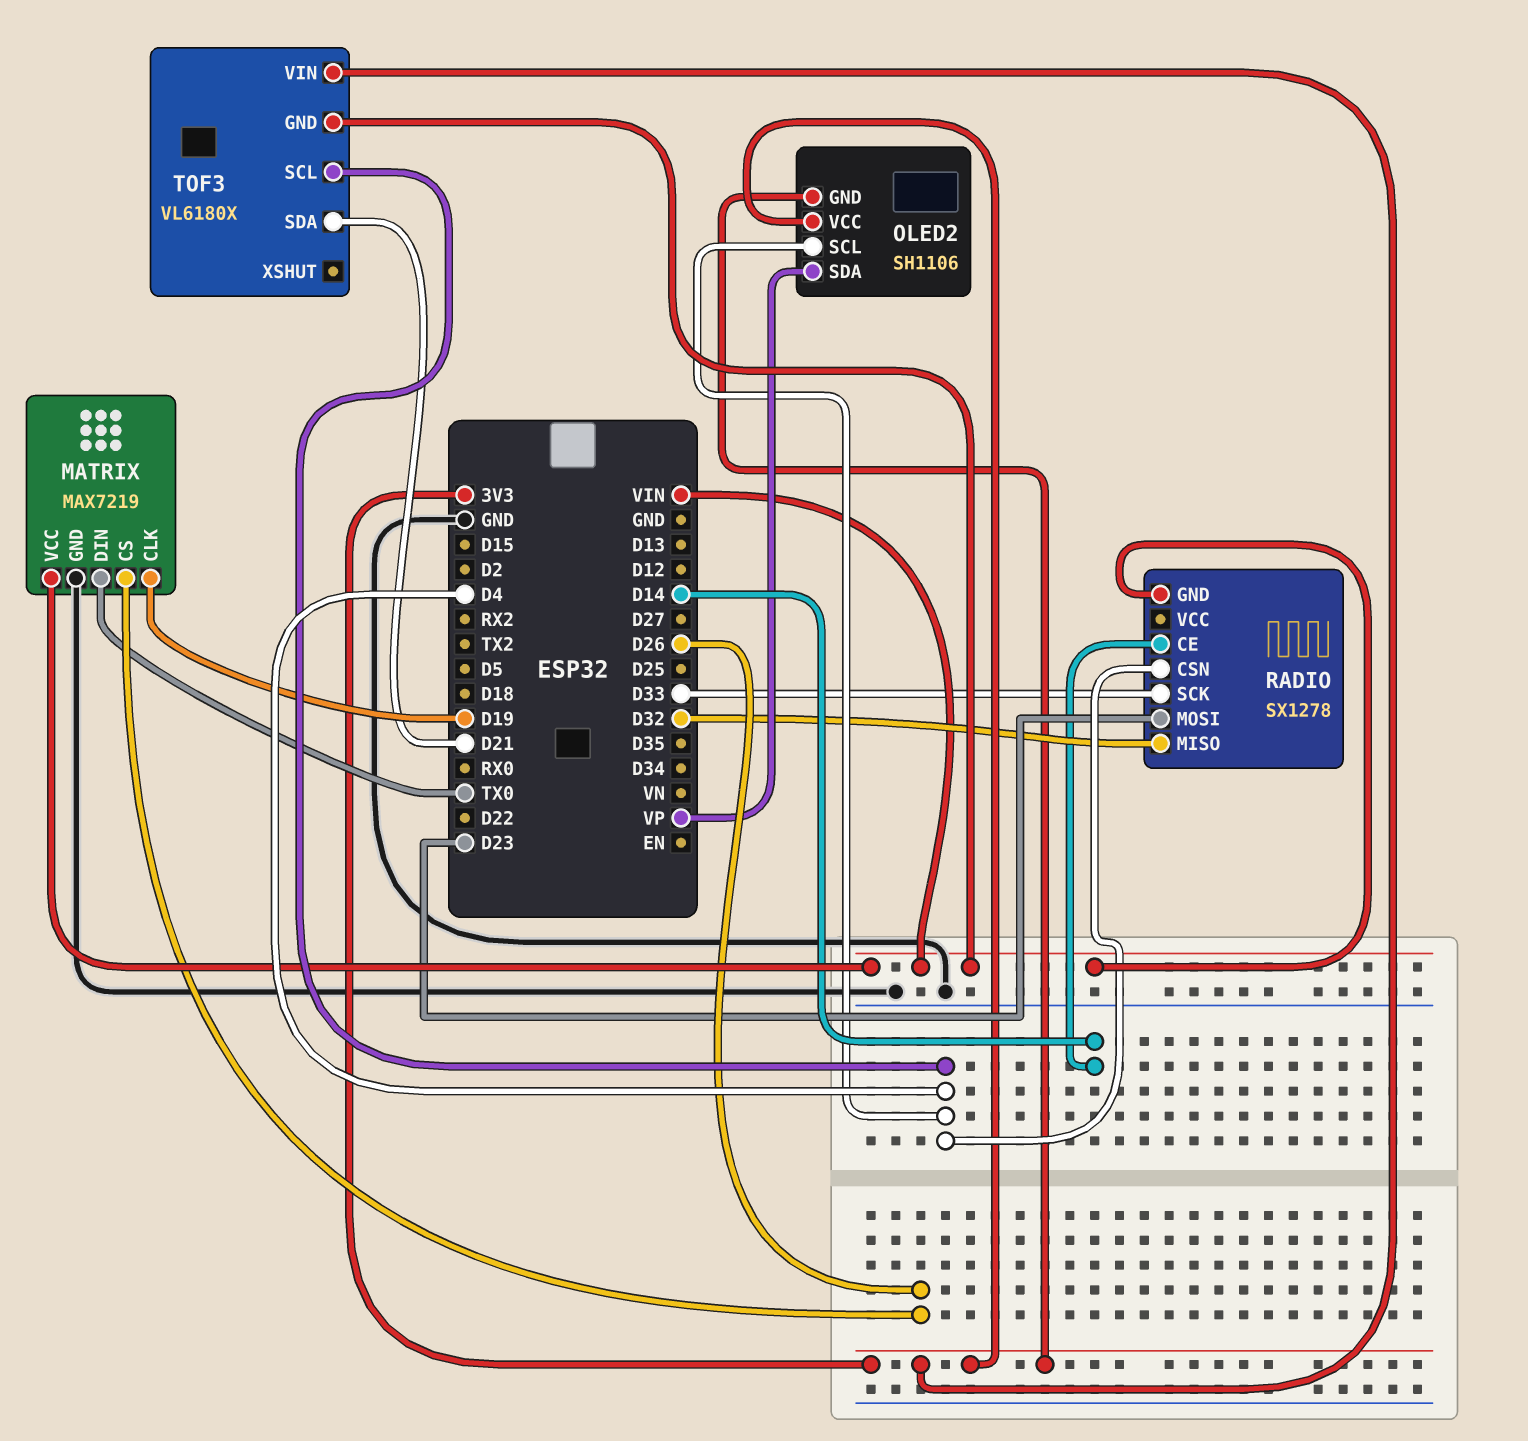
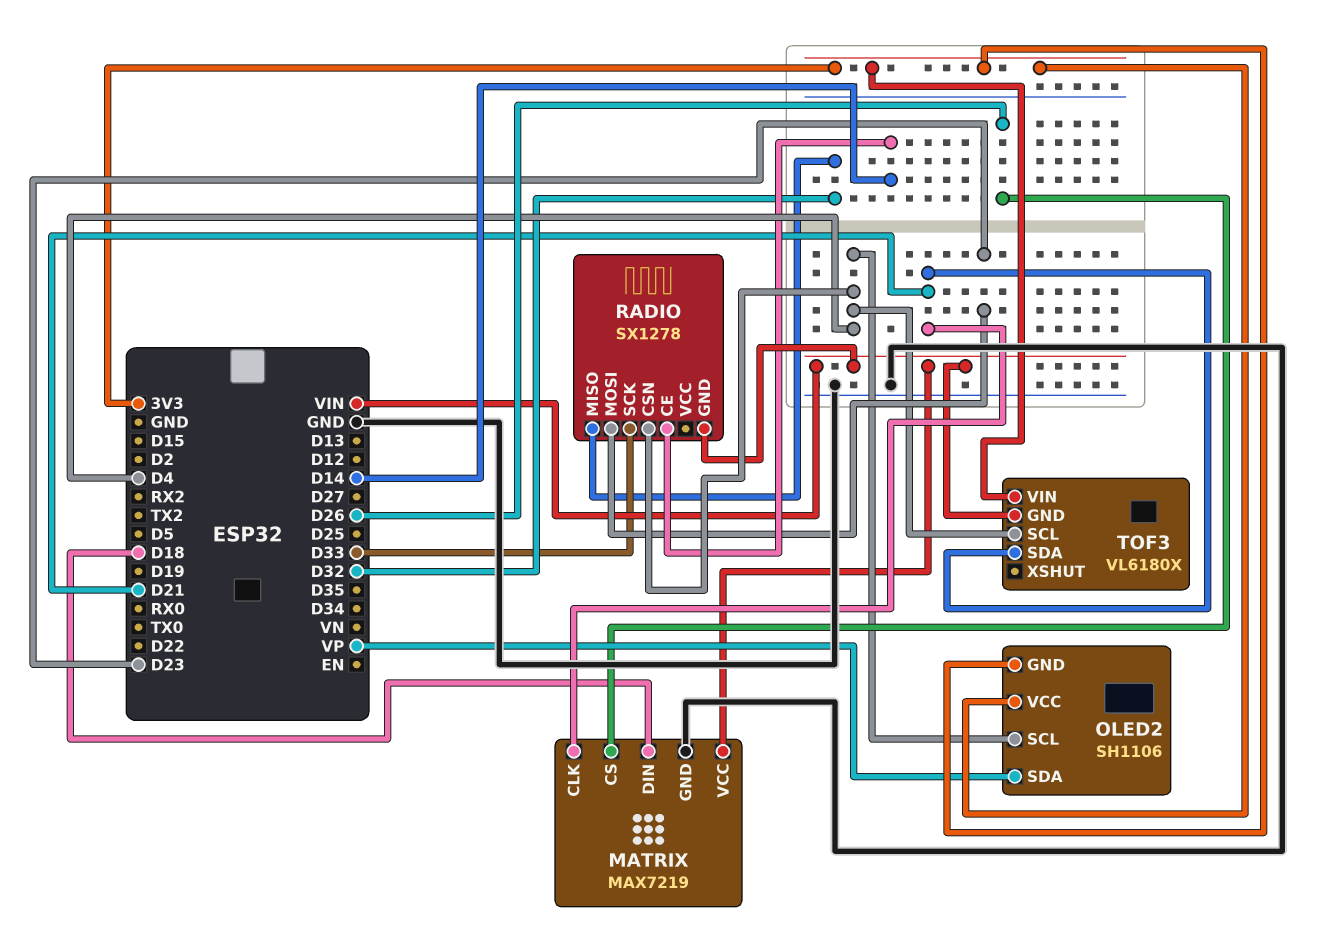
MATRIX pin CLK: D19 -> D21
MATRIX pin DIN: TX0 -> D18

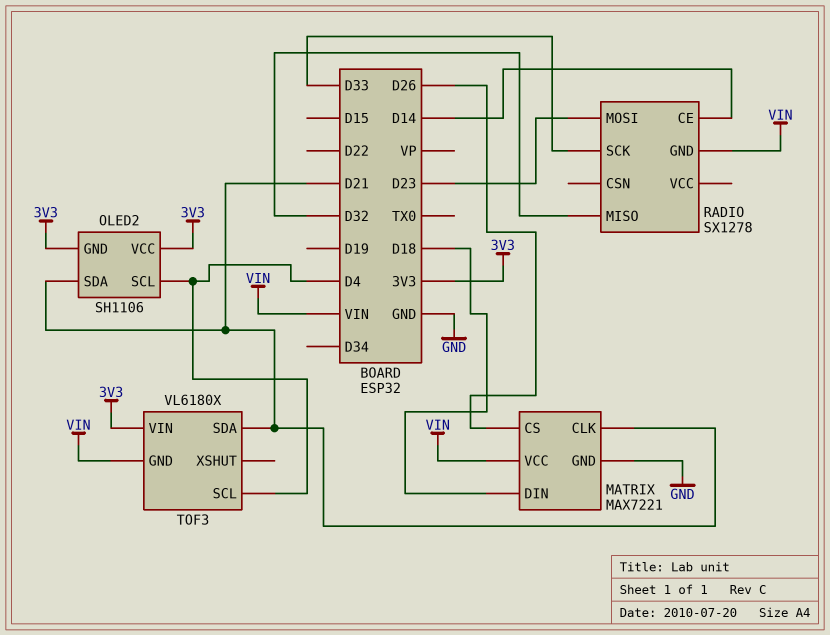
MATRIX: MAX7219 -> MAX7221
OLED2 pin SDA: VP -> D21
RADIO pin CSN: D4 -> none

